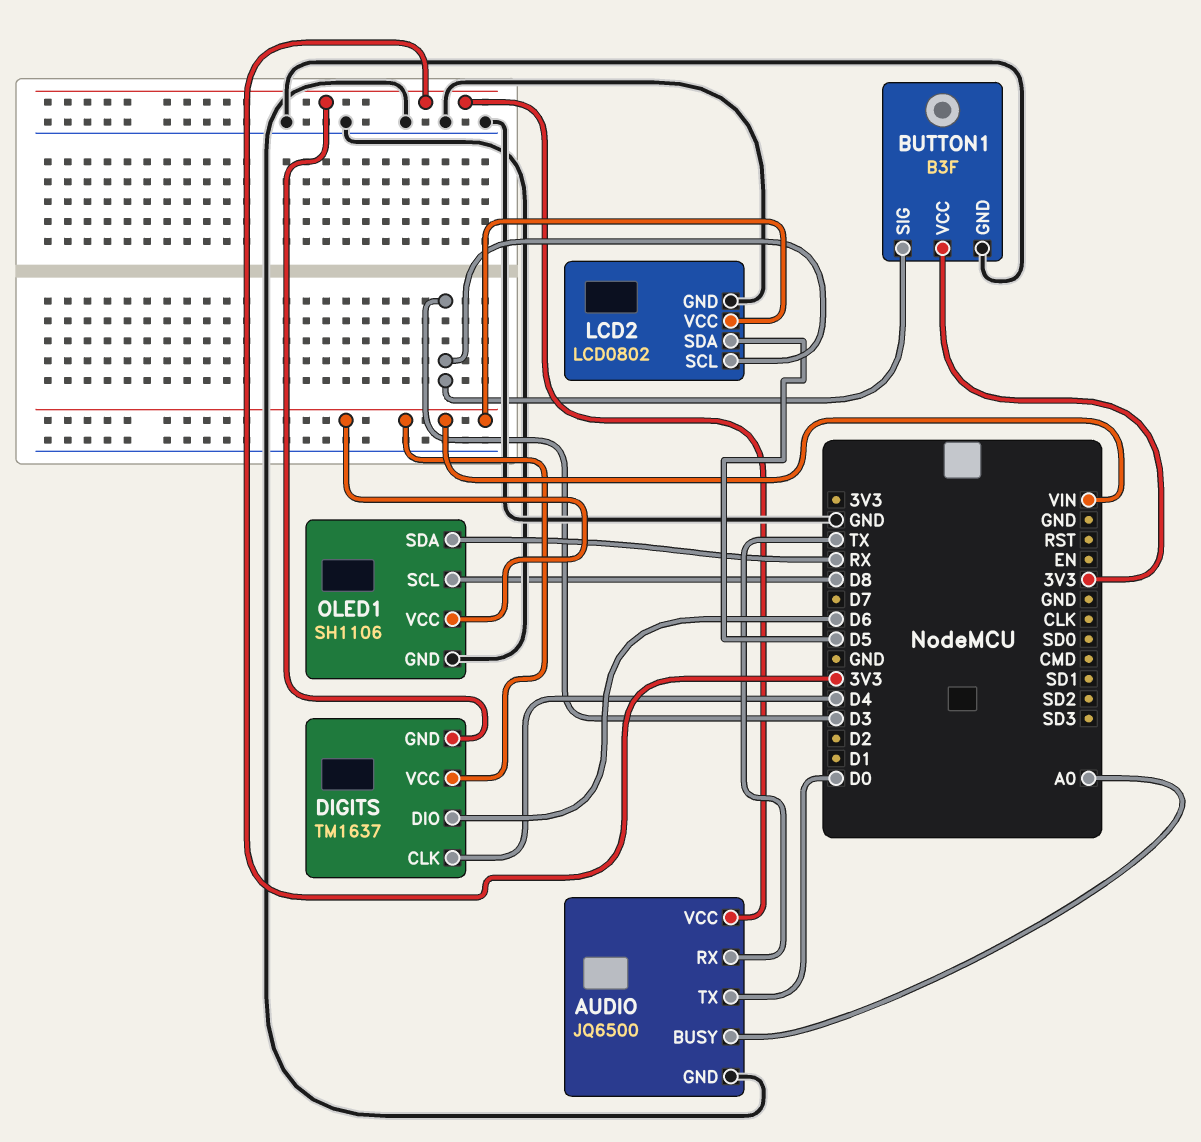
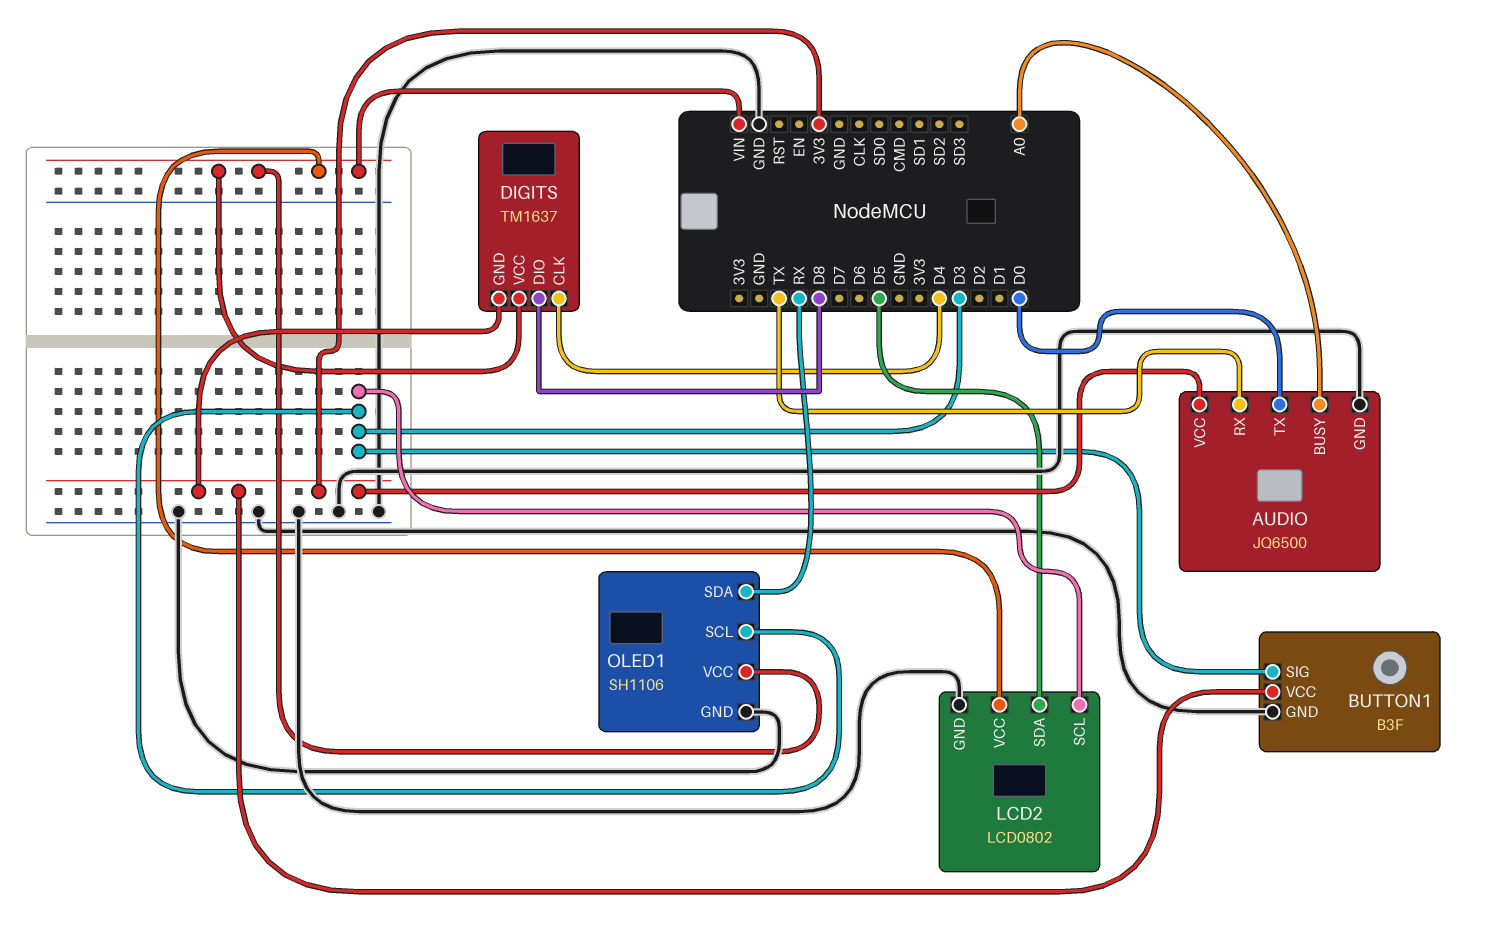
DIGITS pin DIO: D6 -> D8
OLED1 pin SCL: D8 -> D3

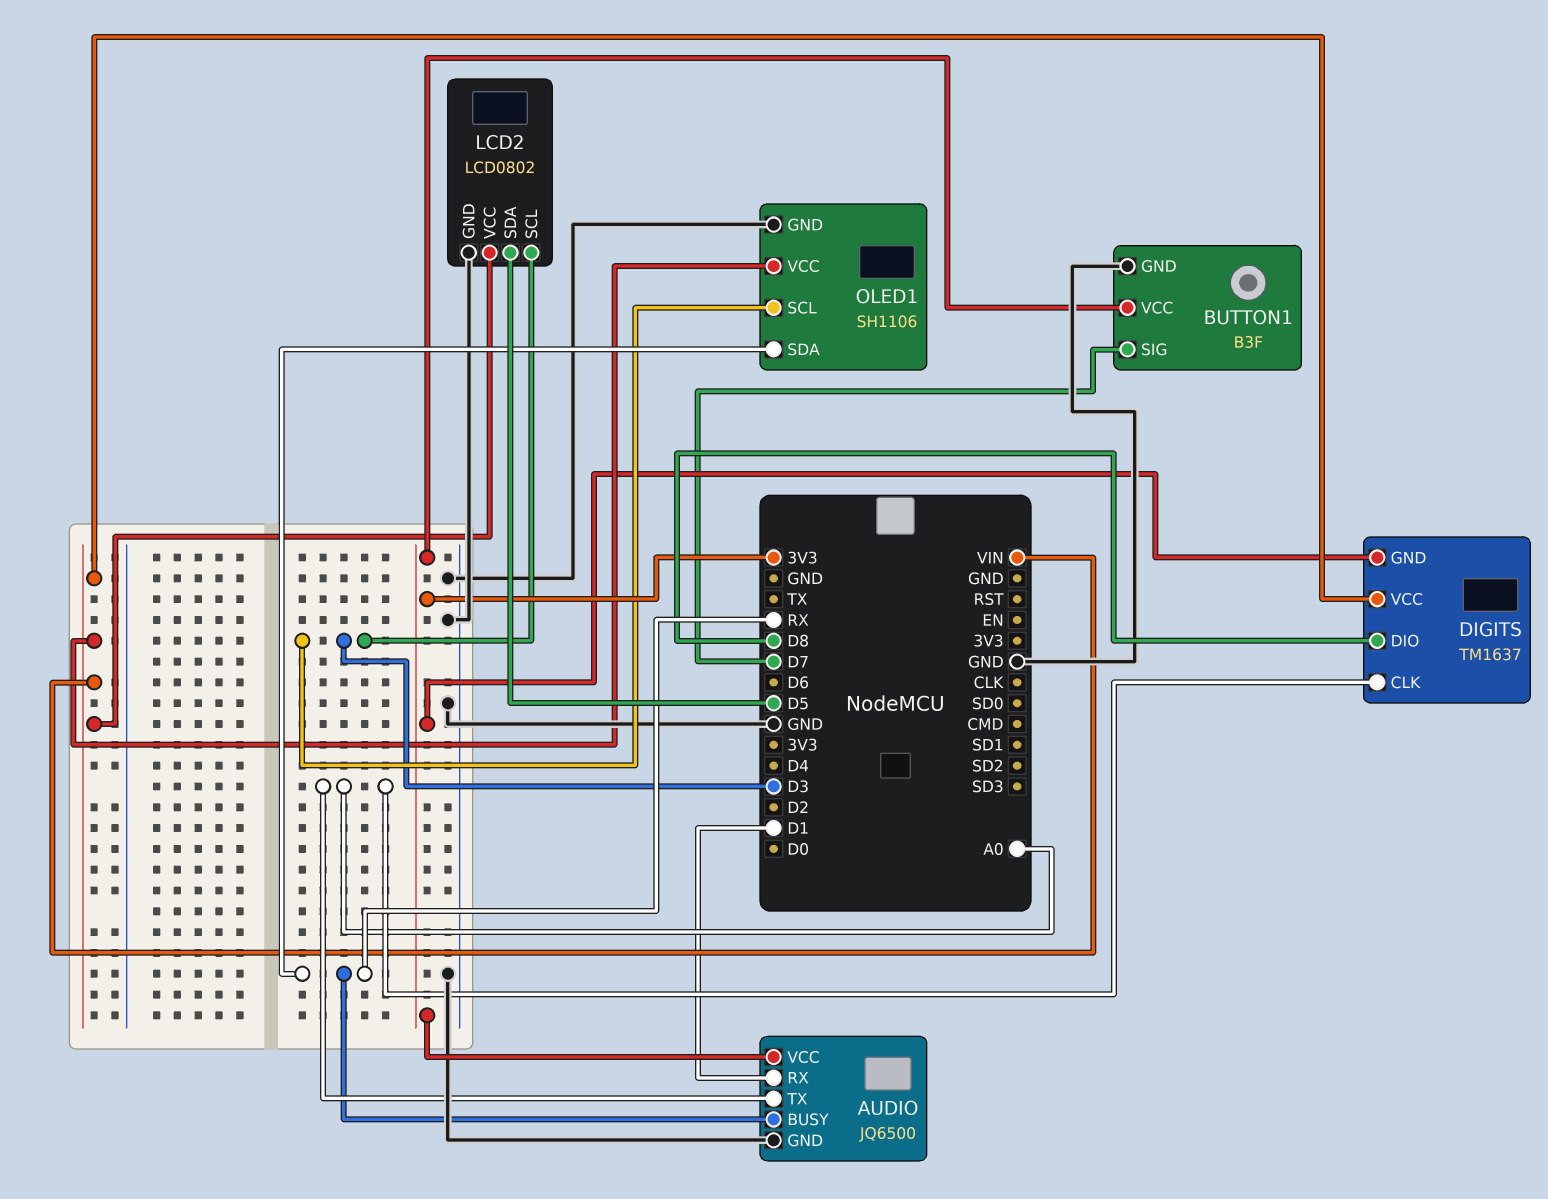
AUDIO pin BUSY: A0 -> RX
AUDIO pin RX: TX -> D1
AUDIO pin TX: D0 -> A0
BUTTON1 pin SIG: D3 -> D7
DIGITS pin CLK: D4 -> A0

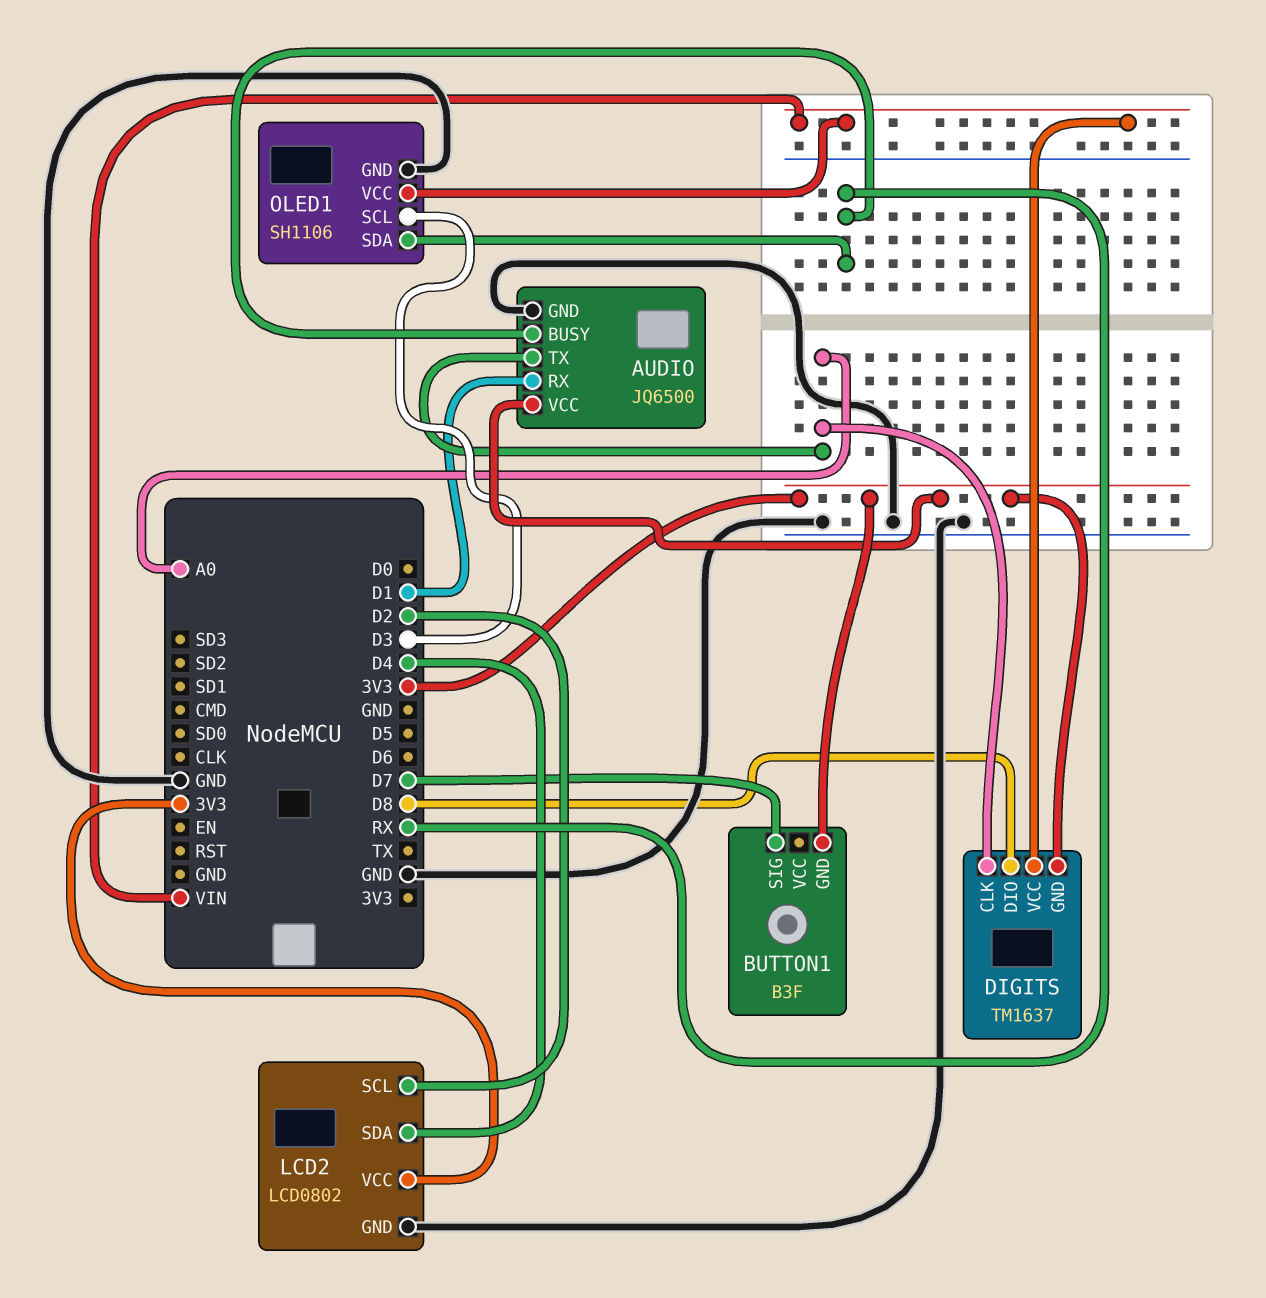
BUTTON1 pin GND: GND -> 3V3
BUTTON1 pin VCC: 3V3 -> none
LCD2 pin SCL: D3 -> D2
LCD2 pin SDA: D5 -> D4
LCD2 pin VCC: VIN -> 3V3

